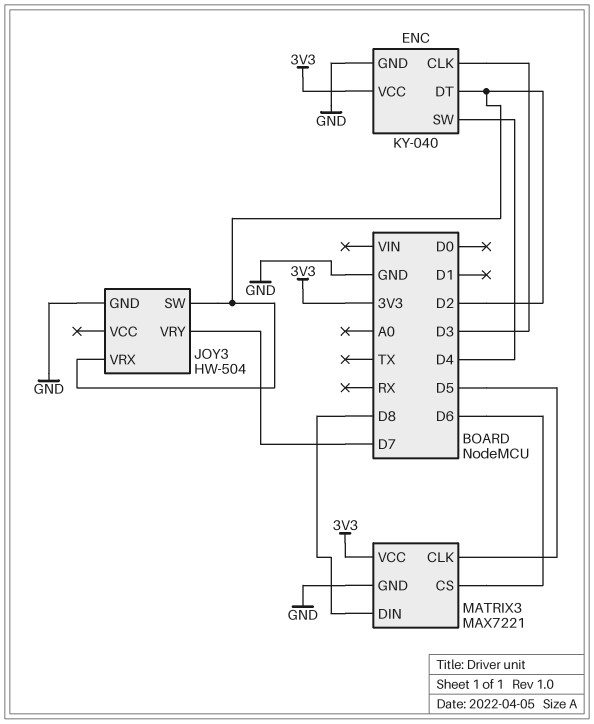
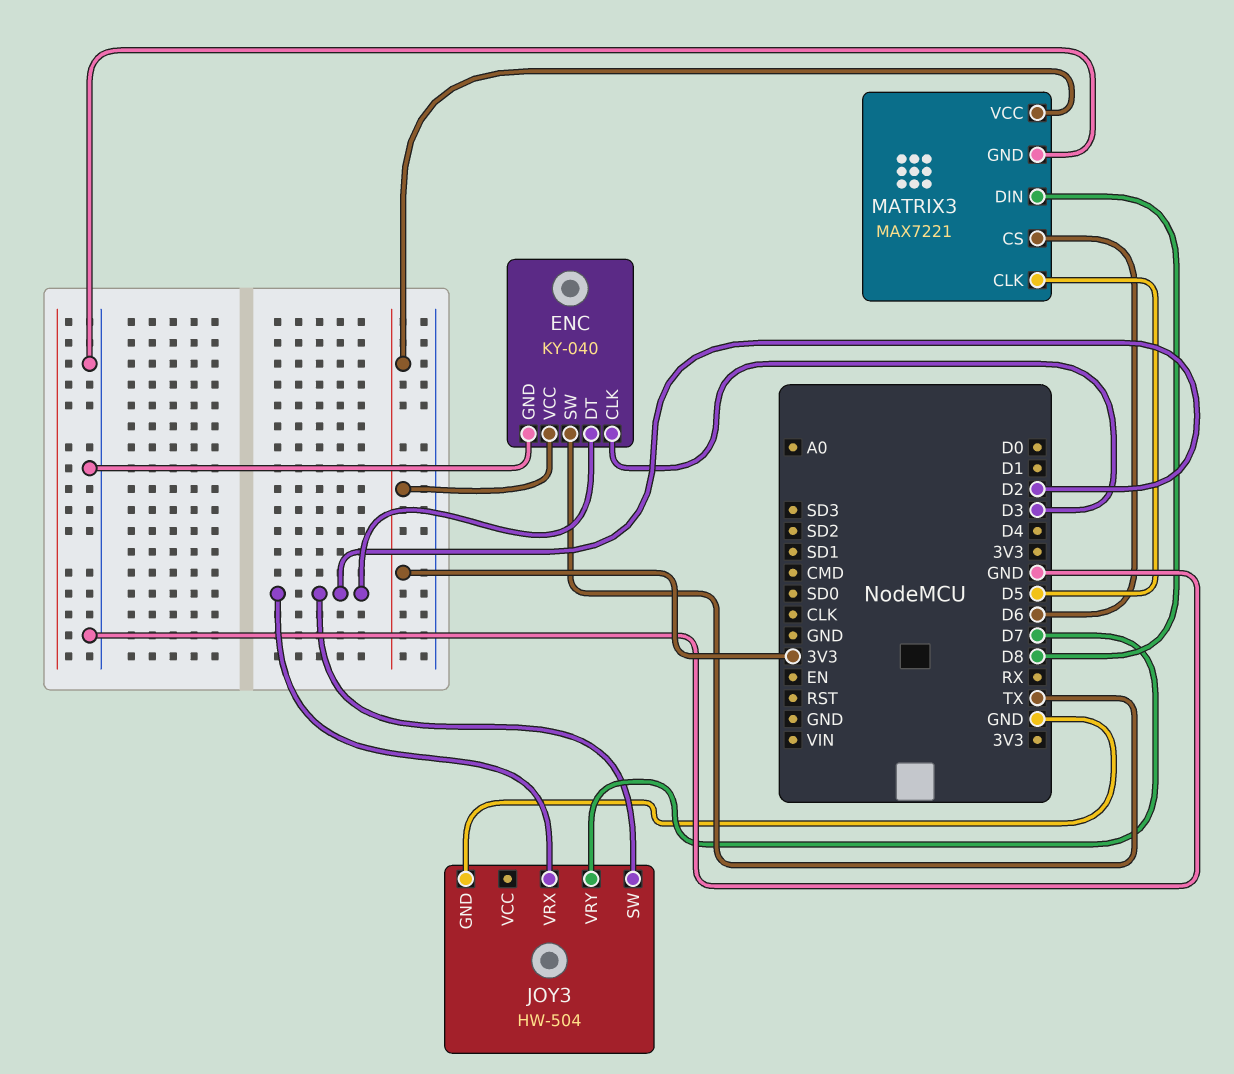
ENC pin SW: D4 -> TX

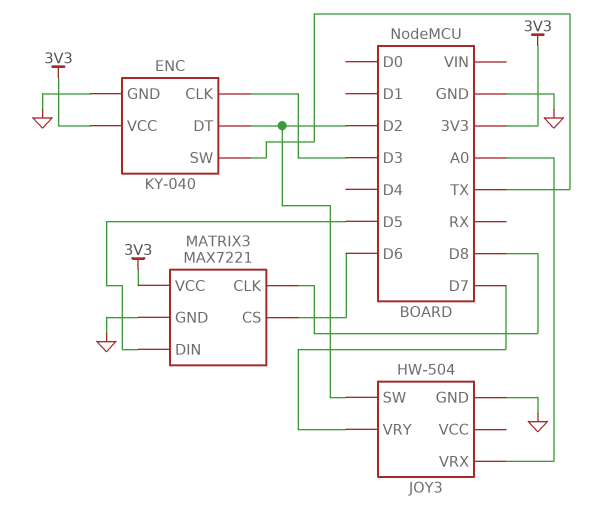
JOY3 pin VRX: D2 -> A0
MATRIX3 pin CLK: D5 -> D8
MATRIX3 pin DIN: D8 -> D5

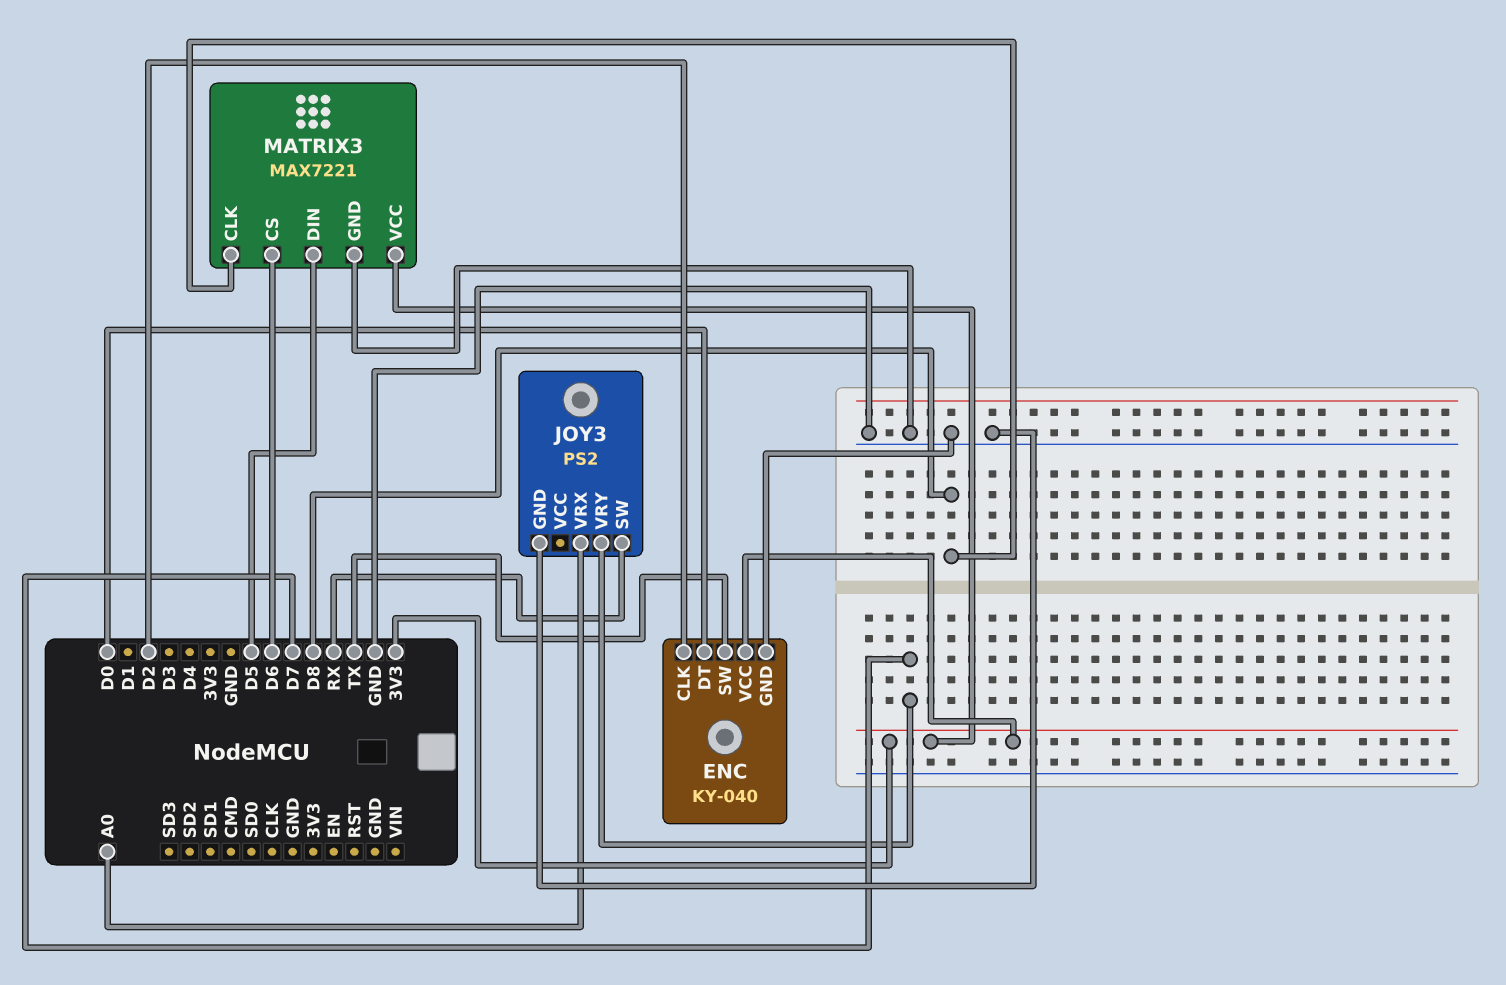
ENC pin CLK: D3 -> D2
ENC pin DT: D2 -> D0
JOY3: HW-504 -> PS2
JOY3 pin SW: D2 -> RX

